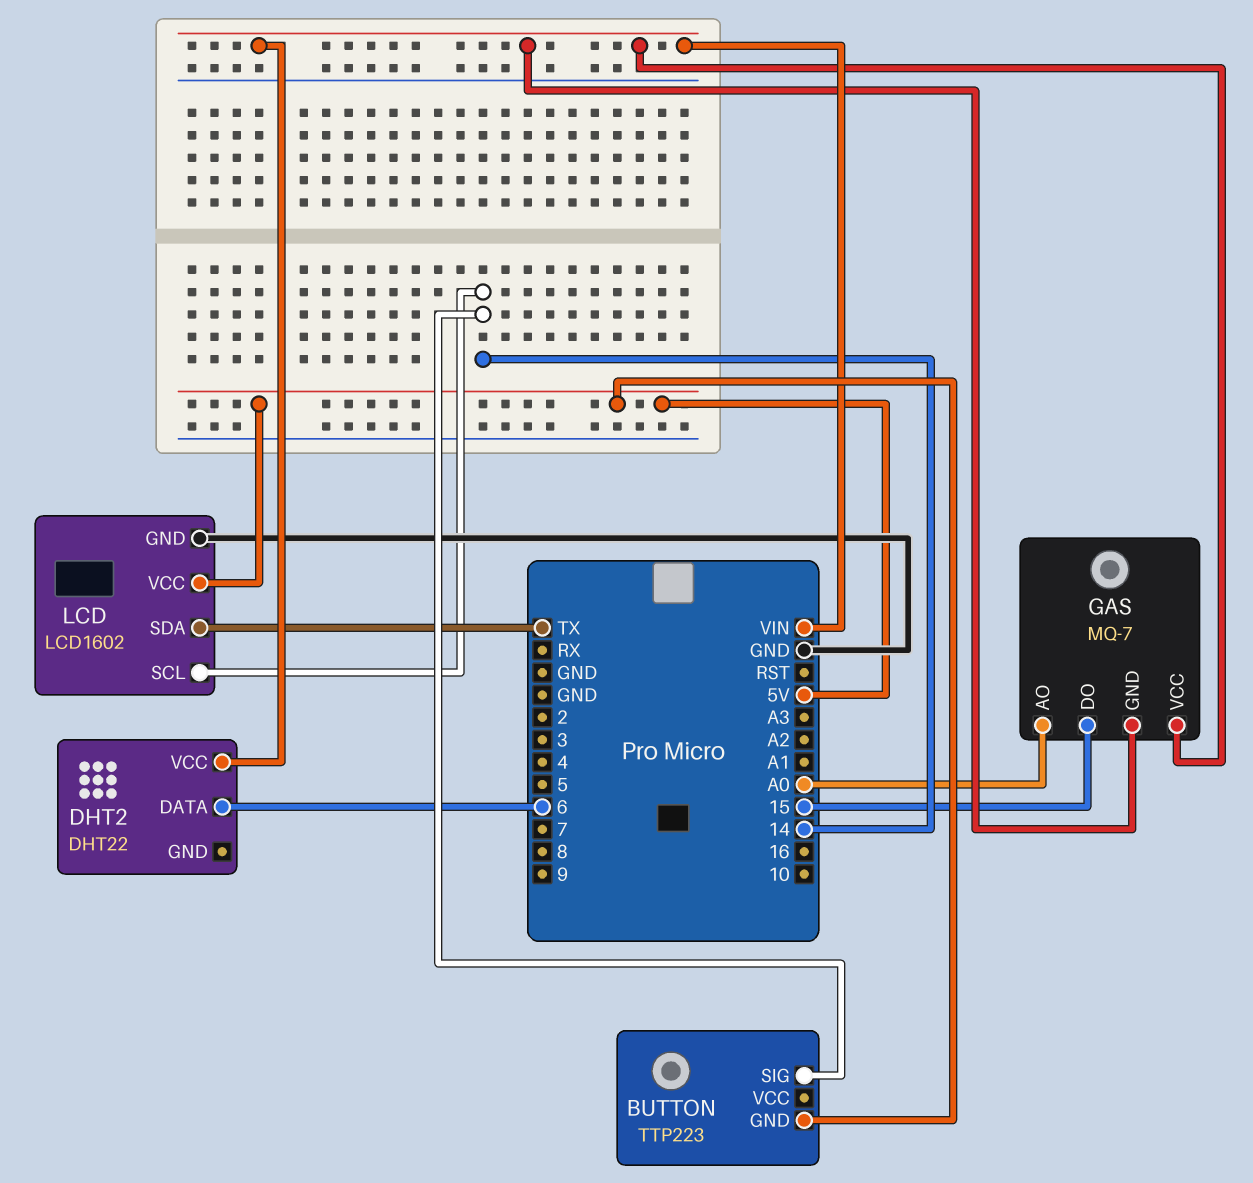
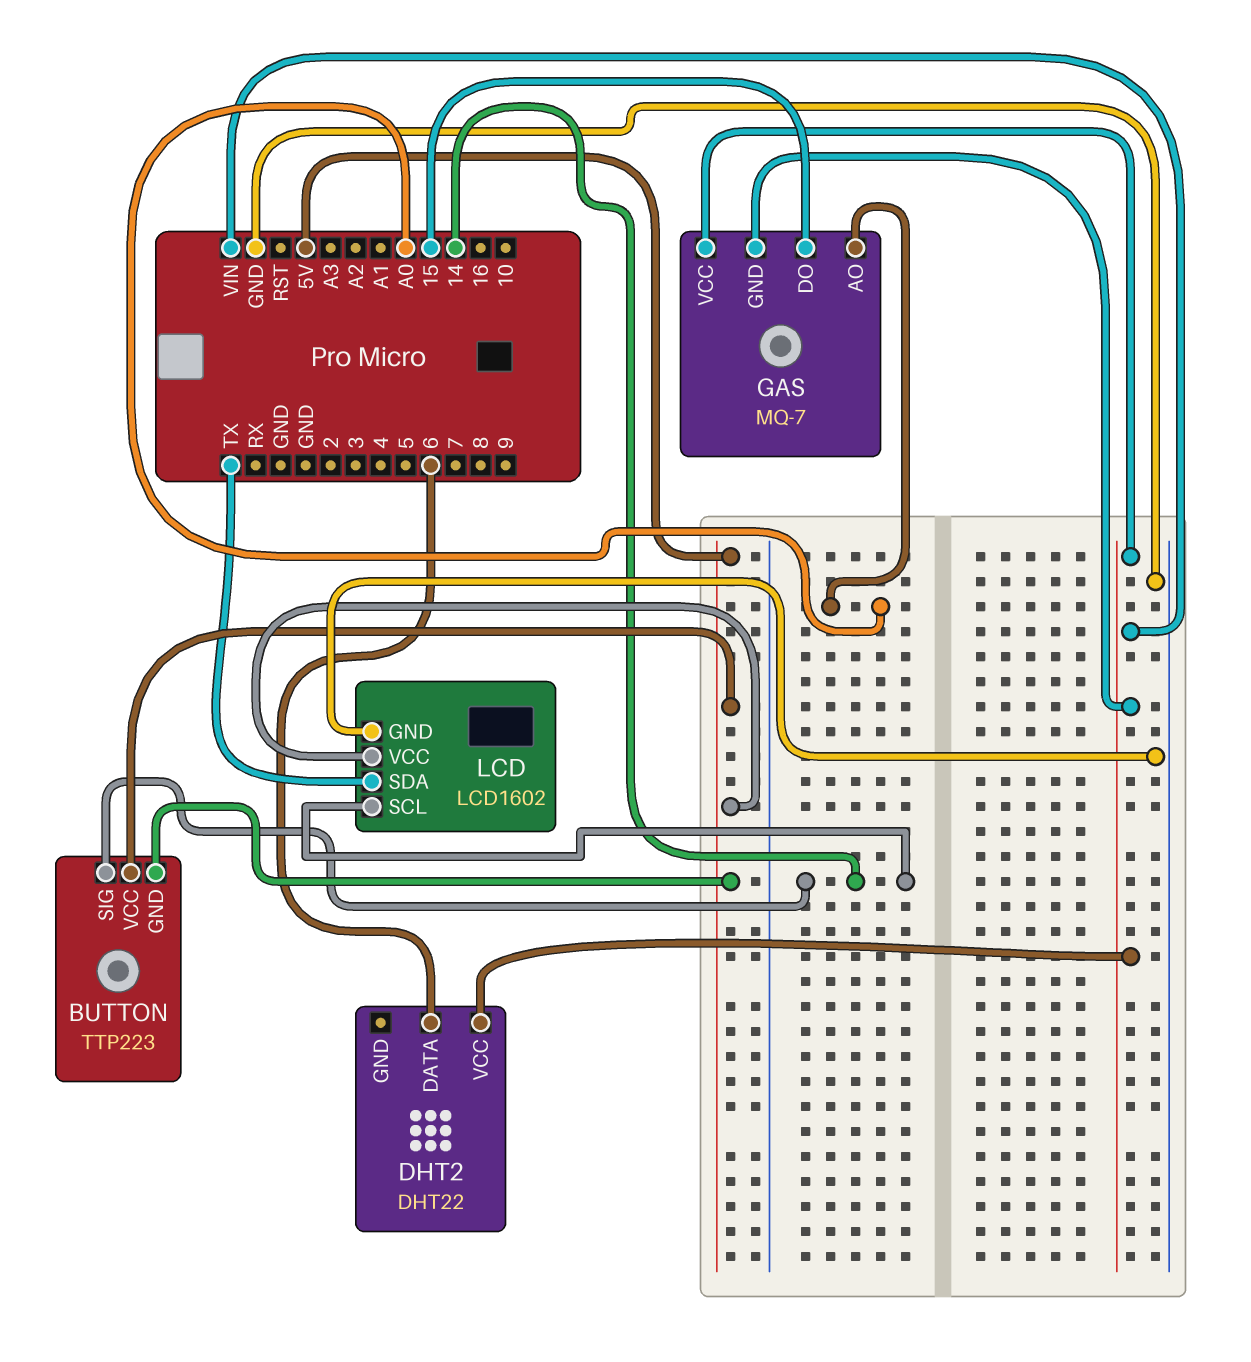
BUTTON pin VCC: none -> 5V

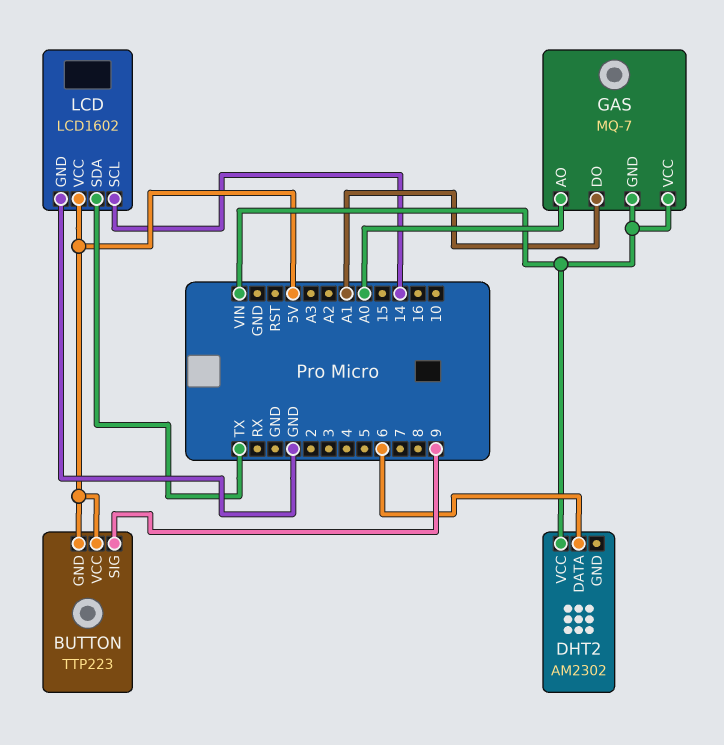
BUTTON pin SIG: 14 -> 9
DHT2: DHT22 -> AM2302
GAS pin DO: 15 -> A1

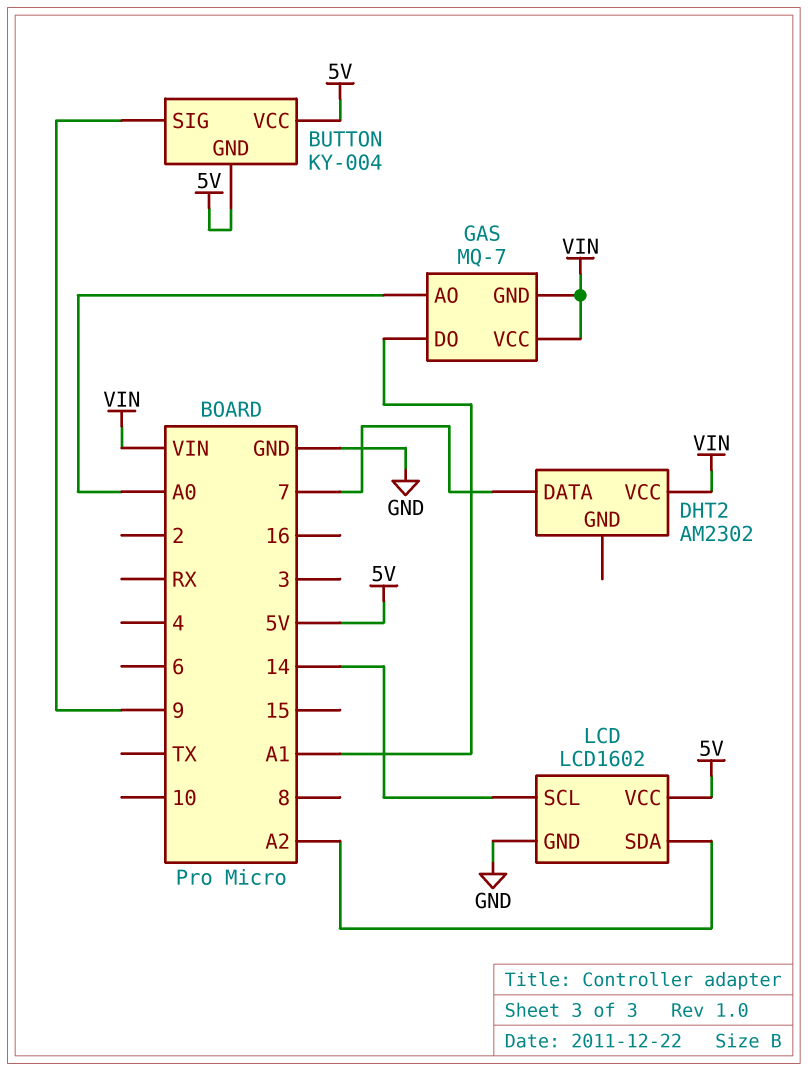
BUTTON: TTP223 -> KY-004
DHT2 pin DATA: 6 -> 7
LCD pin SDA: TX -> A2

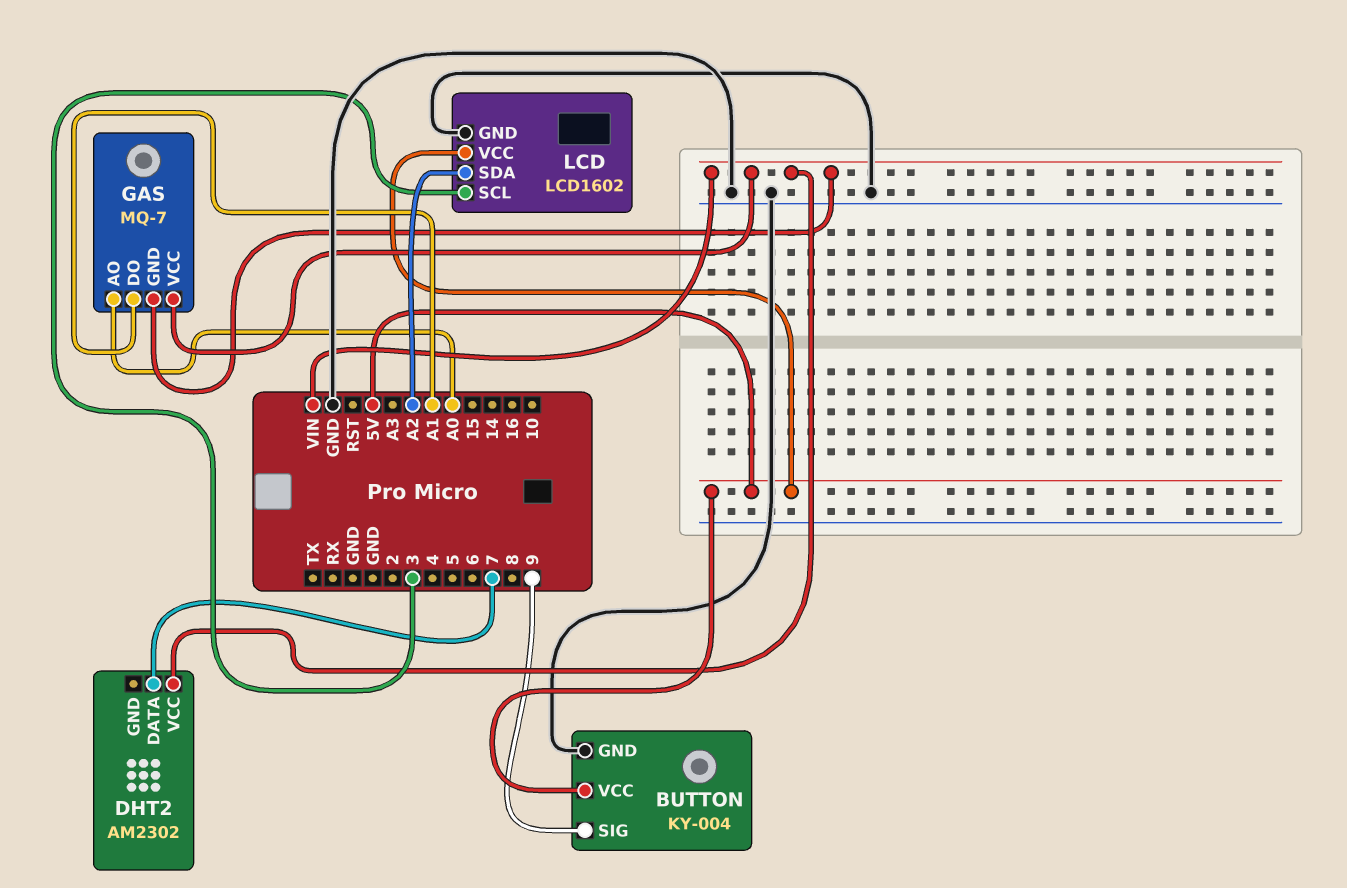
BUTTON pin GND: 5V -> GND
LCD pin SCL: 14 -> 3

